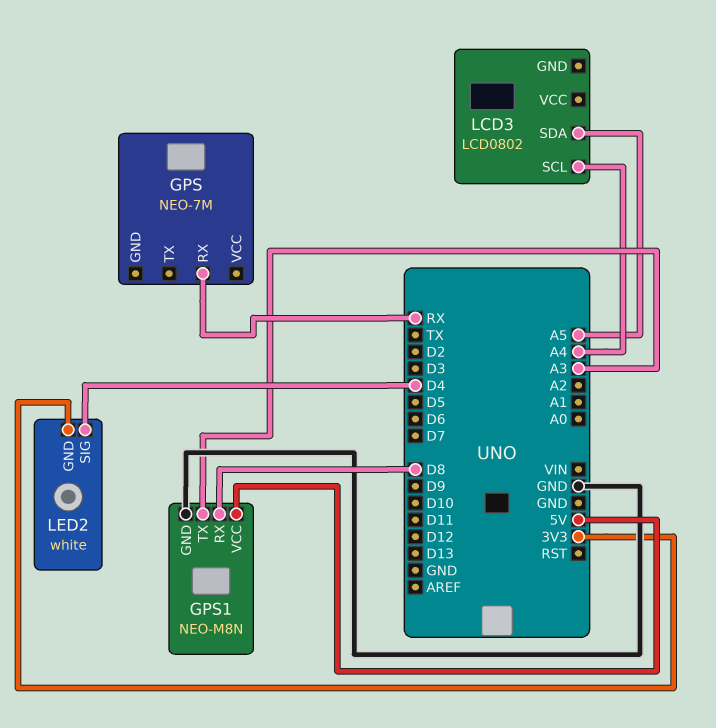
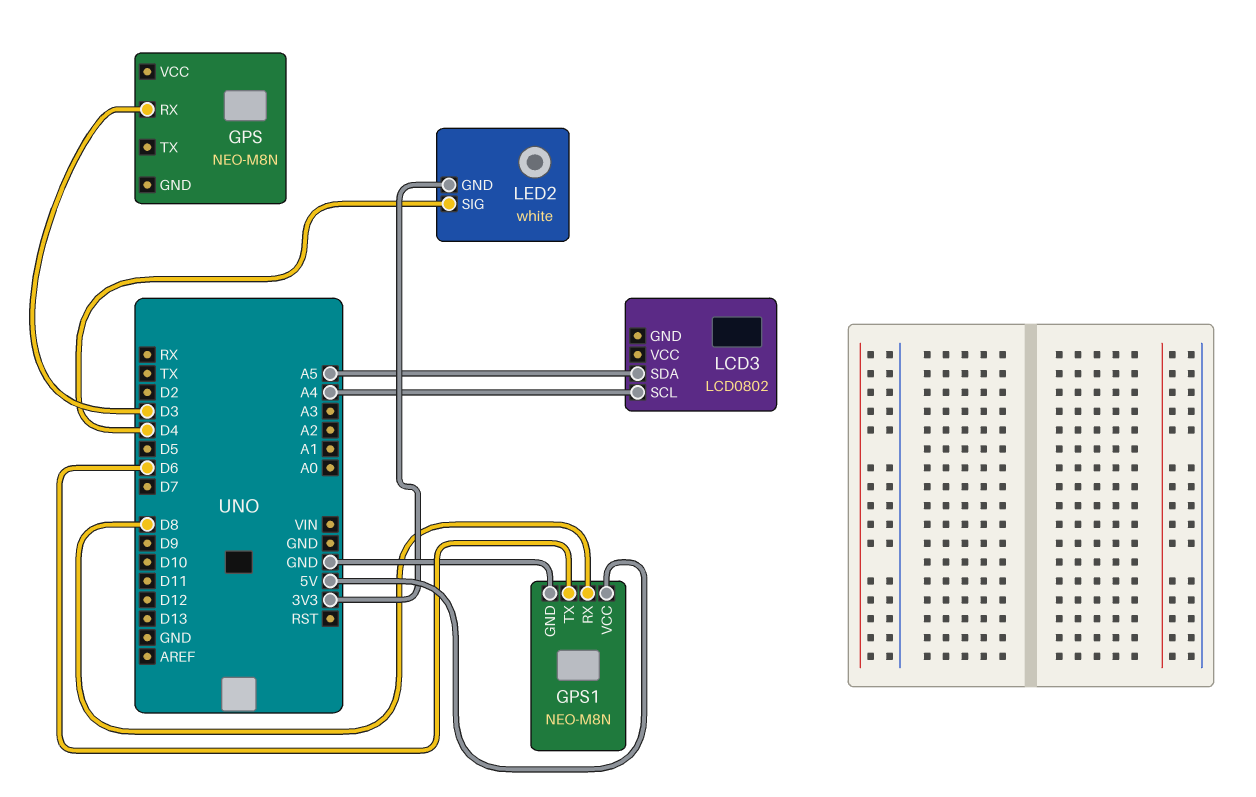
GPS: NEO-7M -> NEO-M8N
GPS pin RX: RX -> D3
GPS1 pin TX: A3 -> D6

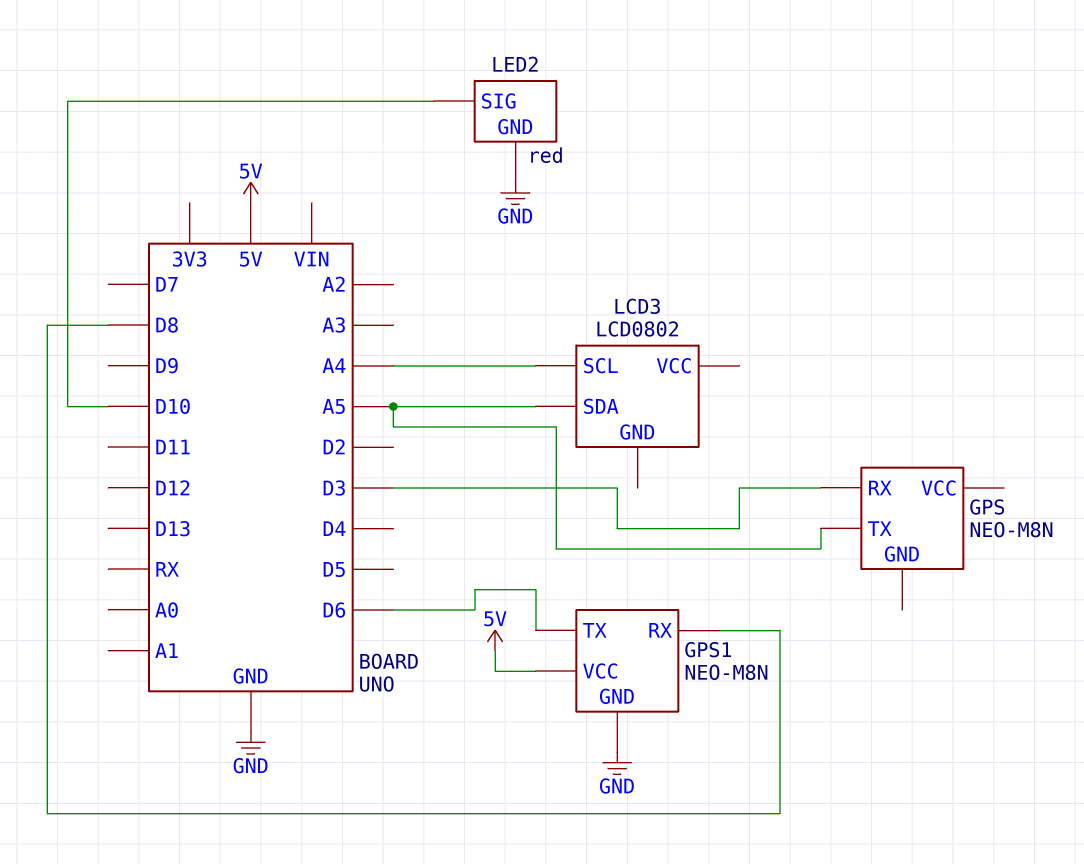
GPS pin TX: none -> A5
LED2: white -> red
LED2 pin GND: 3V3 -> GND
LED2 pin SIG: D4 -> D10

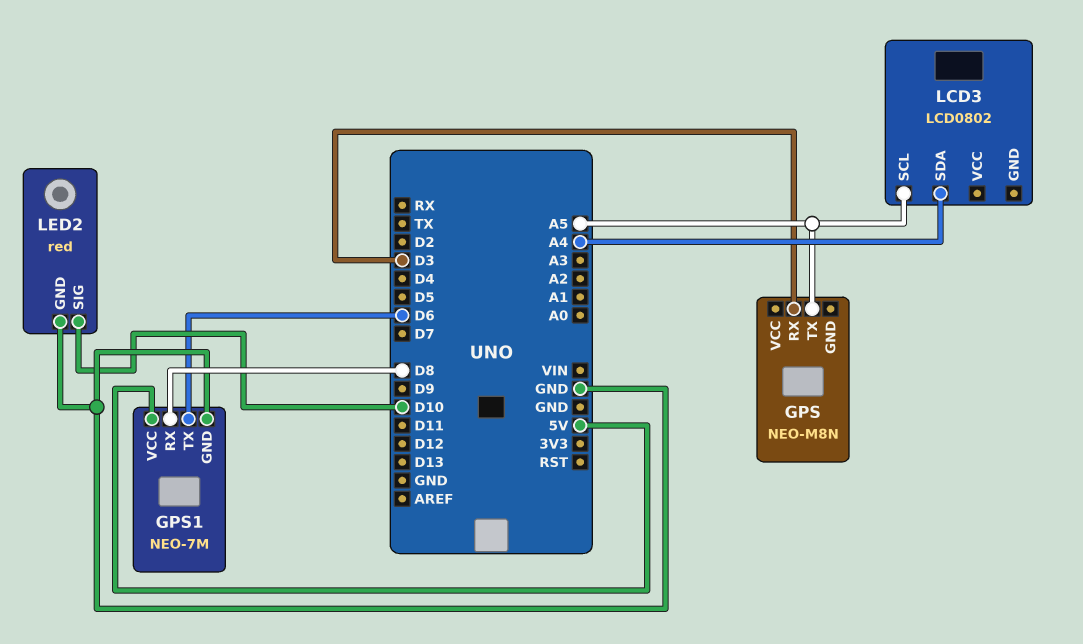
GPS1: NEO-M8N -> NEO-7M
LCD3 pin SCL: A4 -> A5
LCD3 pin SDA: A5 -> A4

